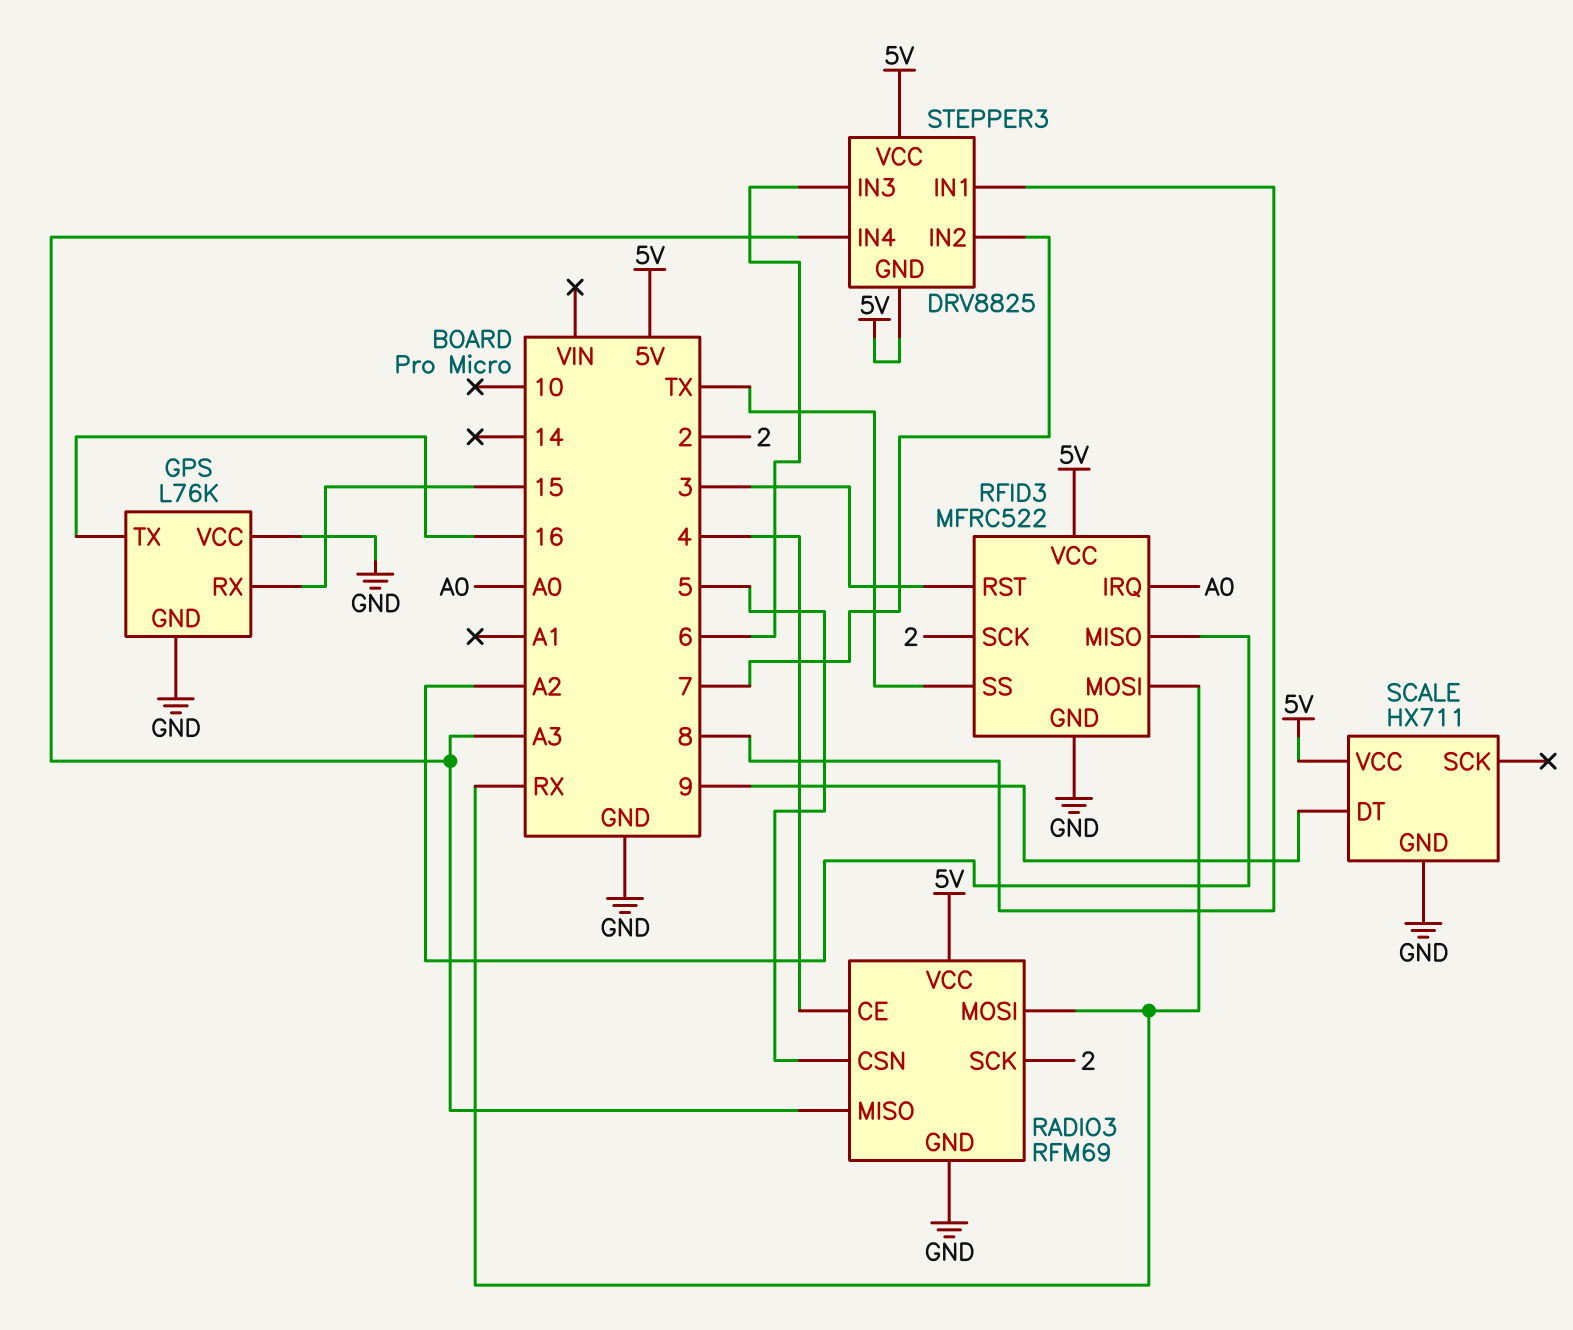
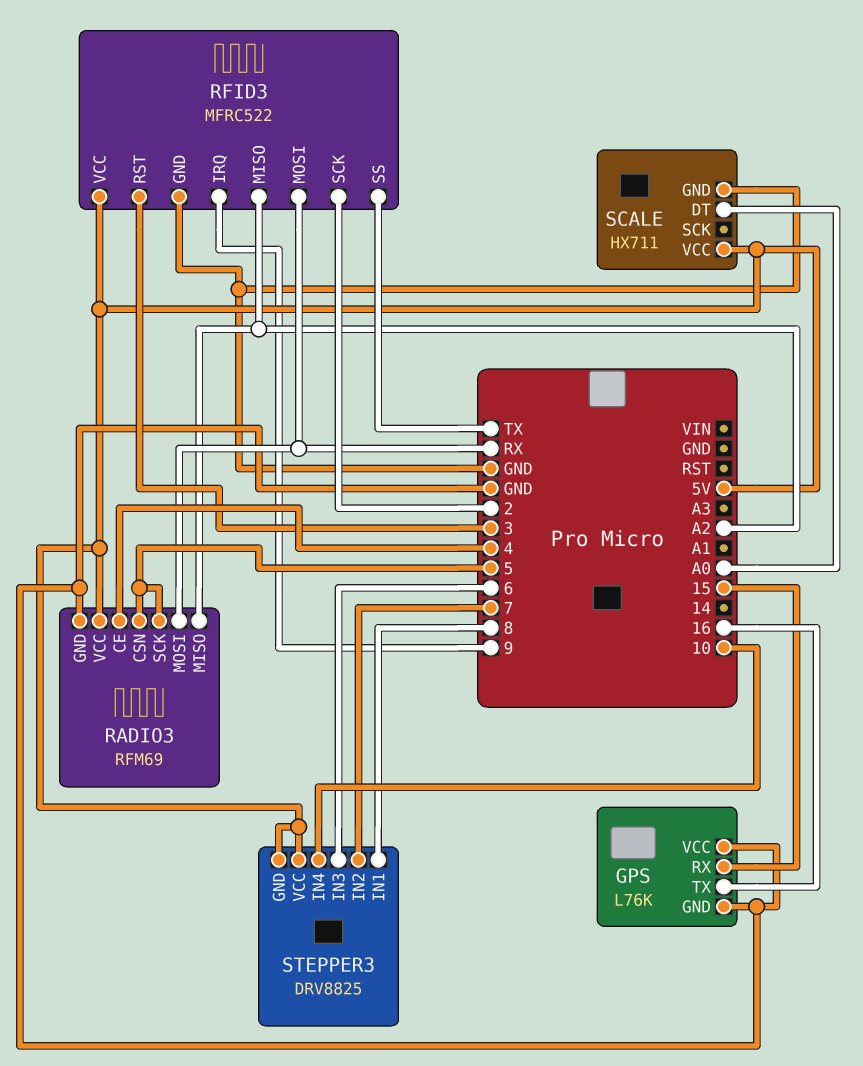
RADIO3 pin MISO: A3 -> A2
RADIO3 pin SCK: 2 -> 5
RFID3 pin IRQ: A0 -> 9
SCALE pin DT: 9 -> A0
STEPPER3 pin IN4: A3 -> 10

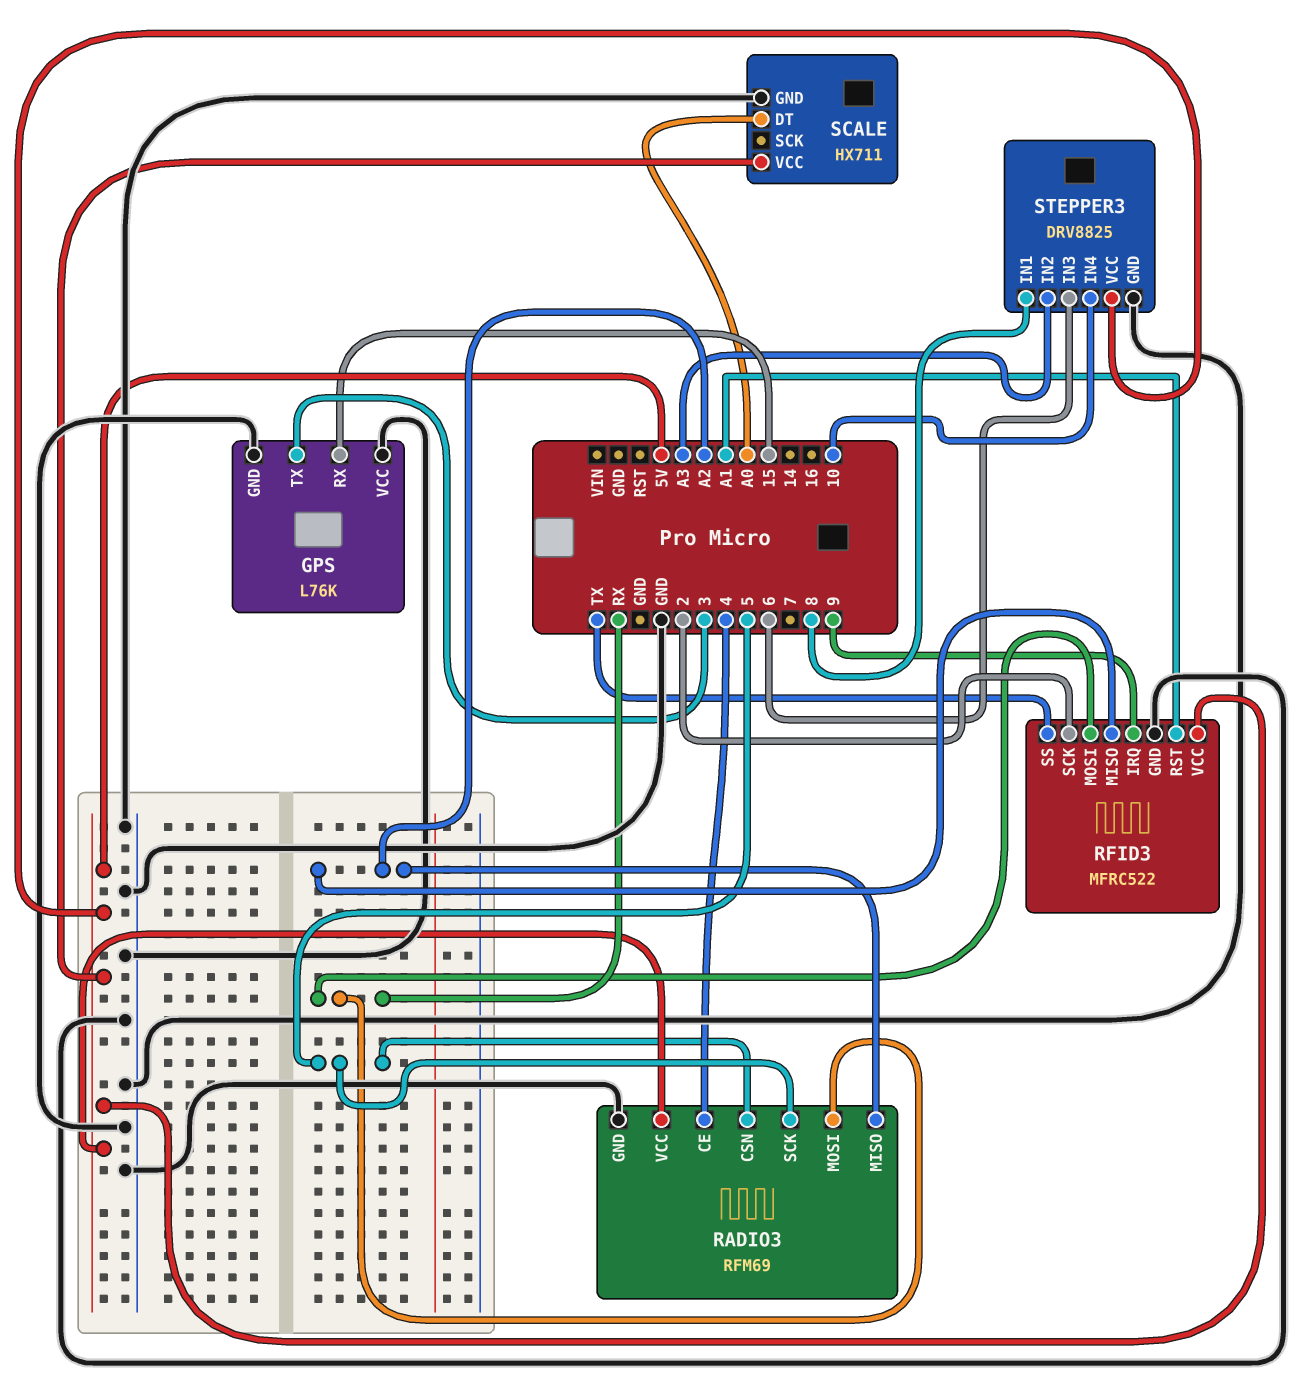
GPS pin TX: 16 -> 3
RFID3 pin RST: 3 -> A1
STEPPER3 pin GND: 5V -> GND
STEPPER3 pin IN2: 7 -> A3

